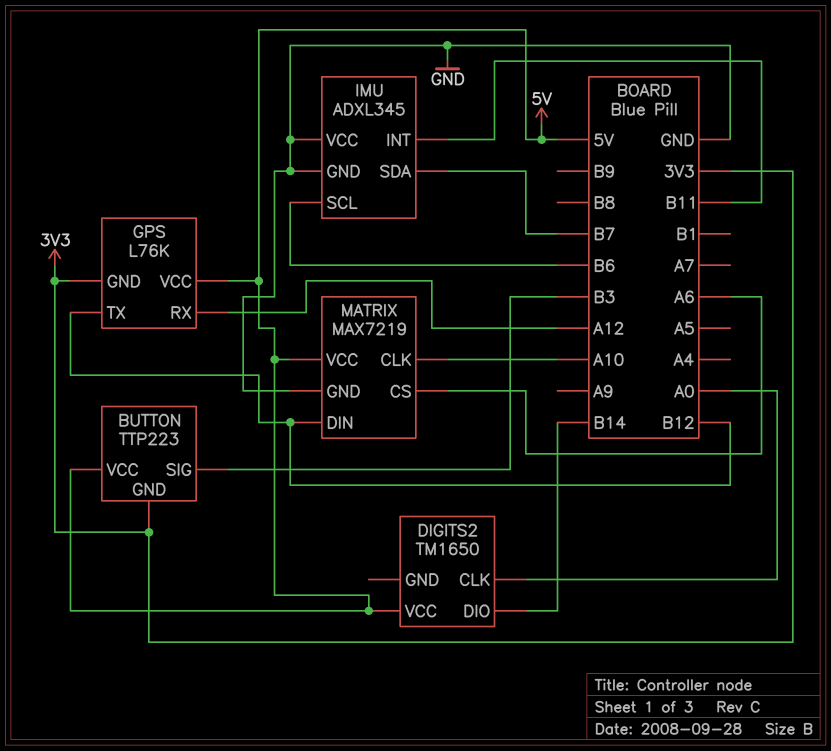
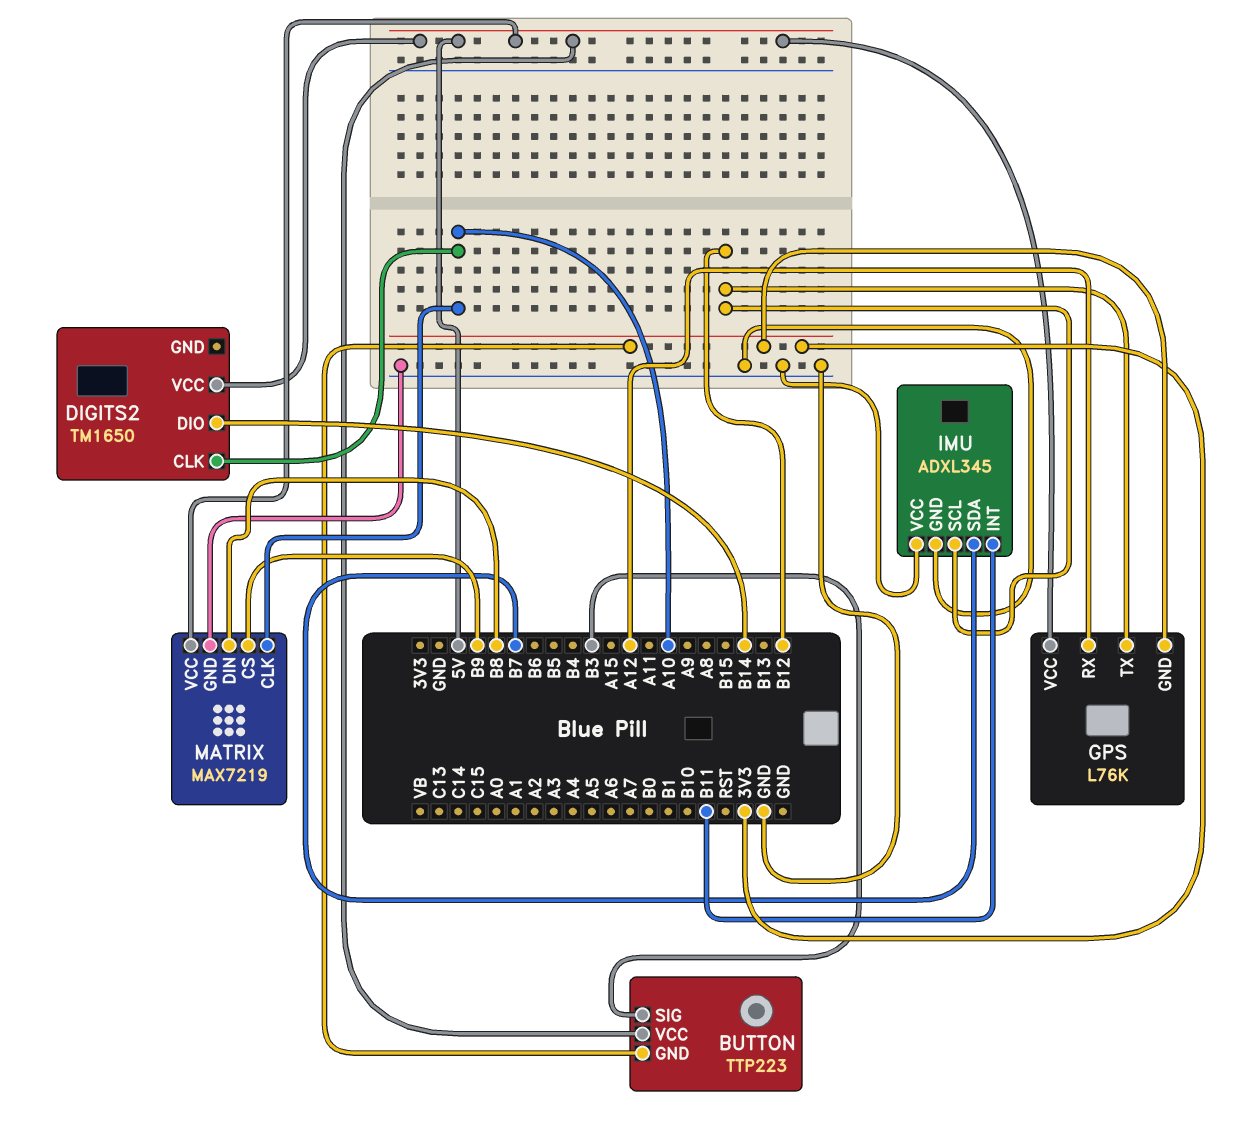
DIGITS2 pin CLK: A0 -> A10
IMU pin SCL: B6 -> B12
MATRIX pin CS: A6 -> B9
MATRIX pin DIN: B12 -> B8

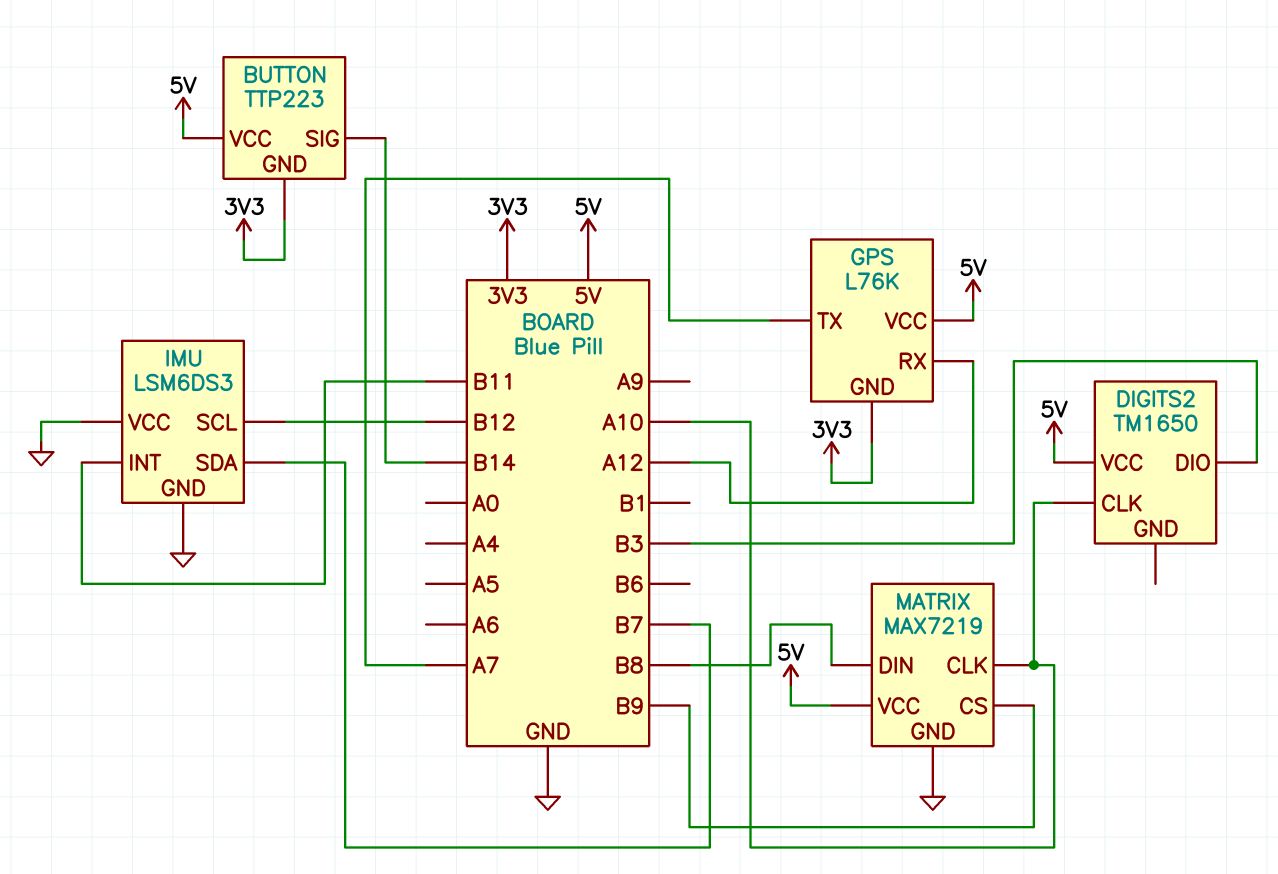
BUTTON pin SIG: B3 -> B14
DIGITS2 pin DIO: B14 -> B3
GPS pin TX: B12 -> A7
IMU: ADXL345 -> LSM6DS3

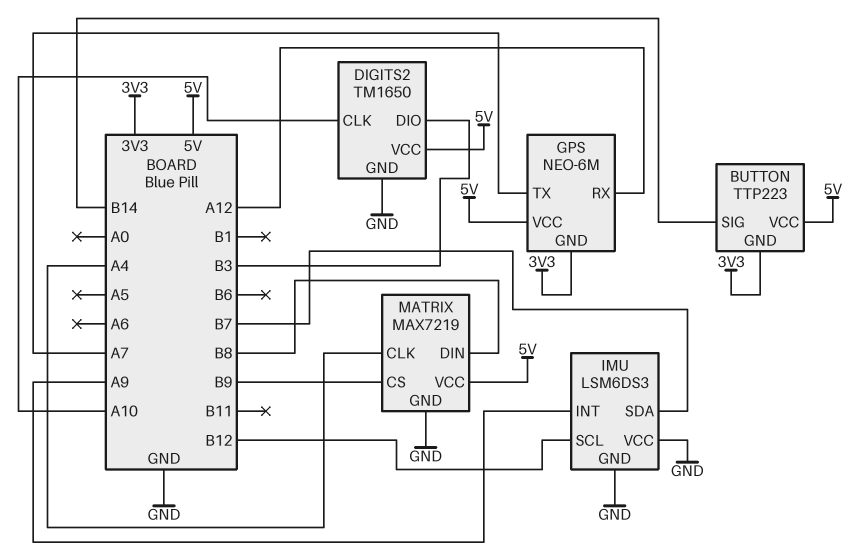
DIGITS2 pin GND: none -> GND
GPS: L76K -> NEO-6M
IMU pin INT: B11 -> A9
MATRIX pin CLK: A10 -> A4

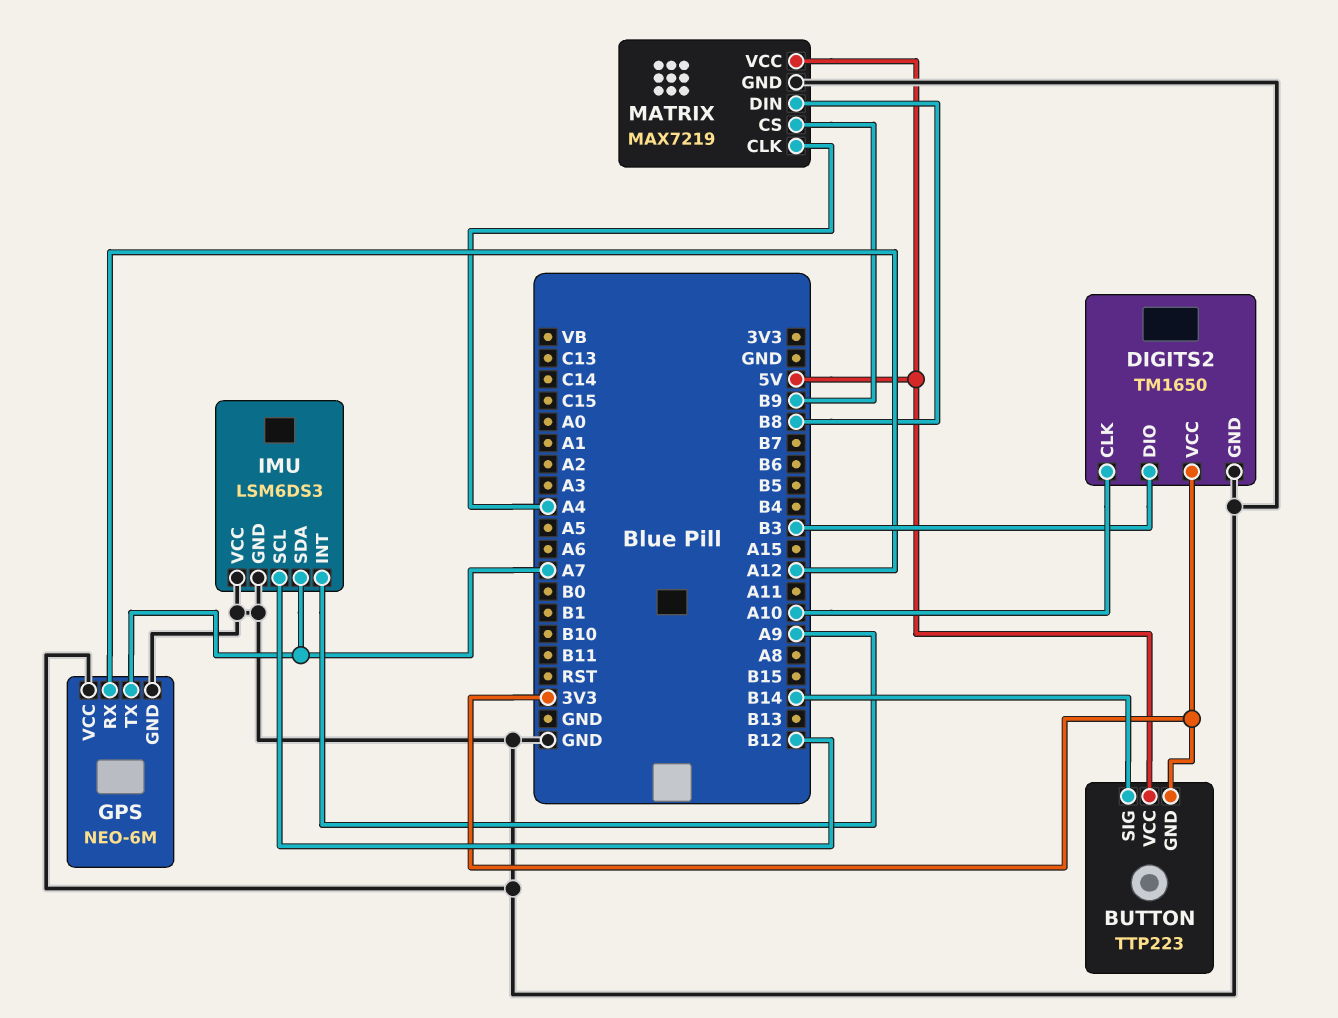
DIGITS2 pin VCC: 5V -> 3V3
GPS pin GND: 3V3 -> GND
GPS pin VCC: 5V -> GND
IMU pin SDA: B7 -> A7

